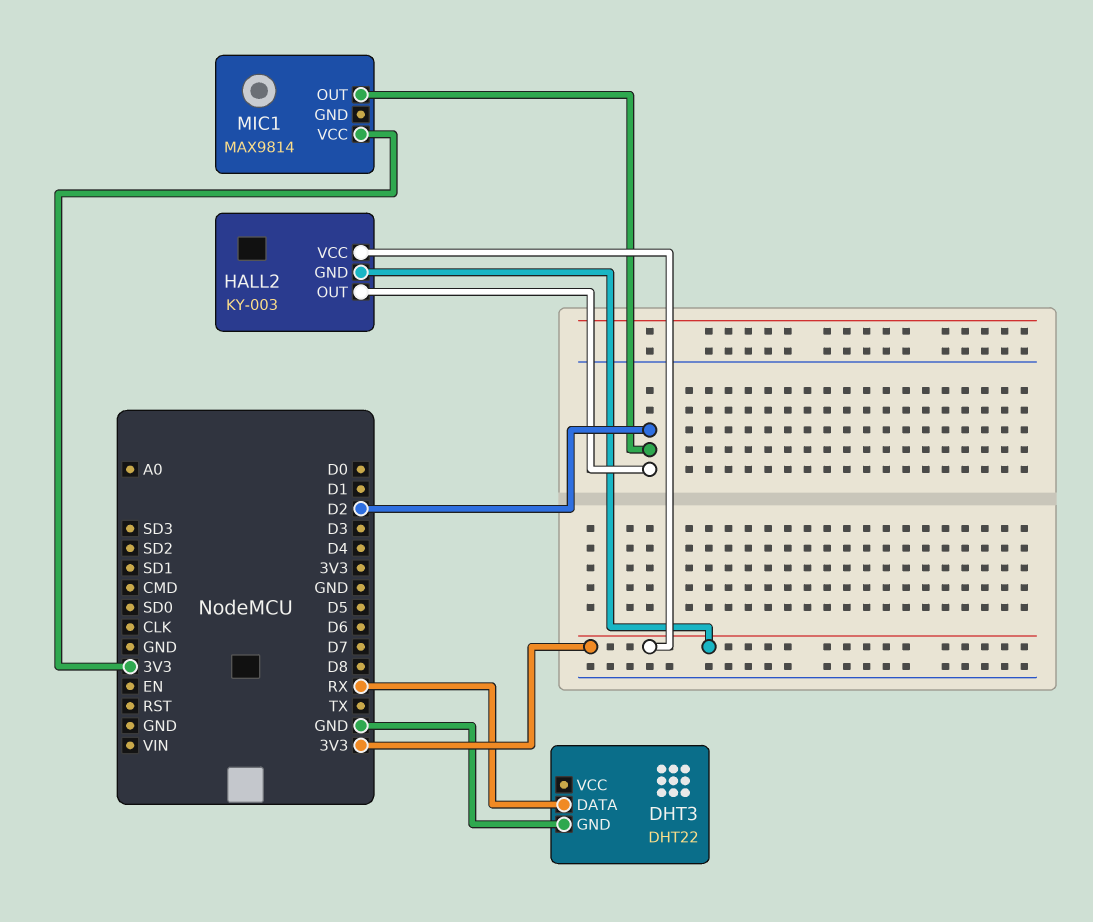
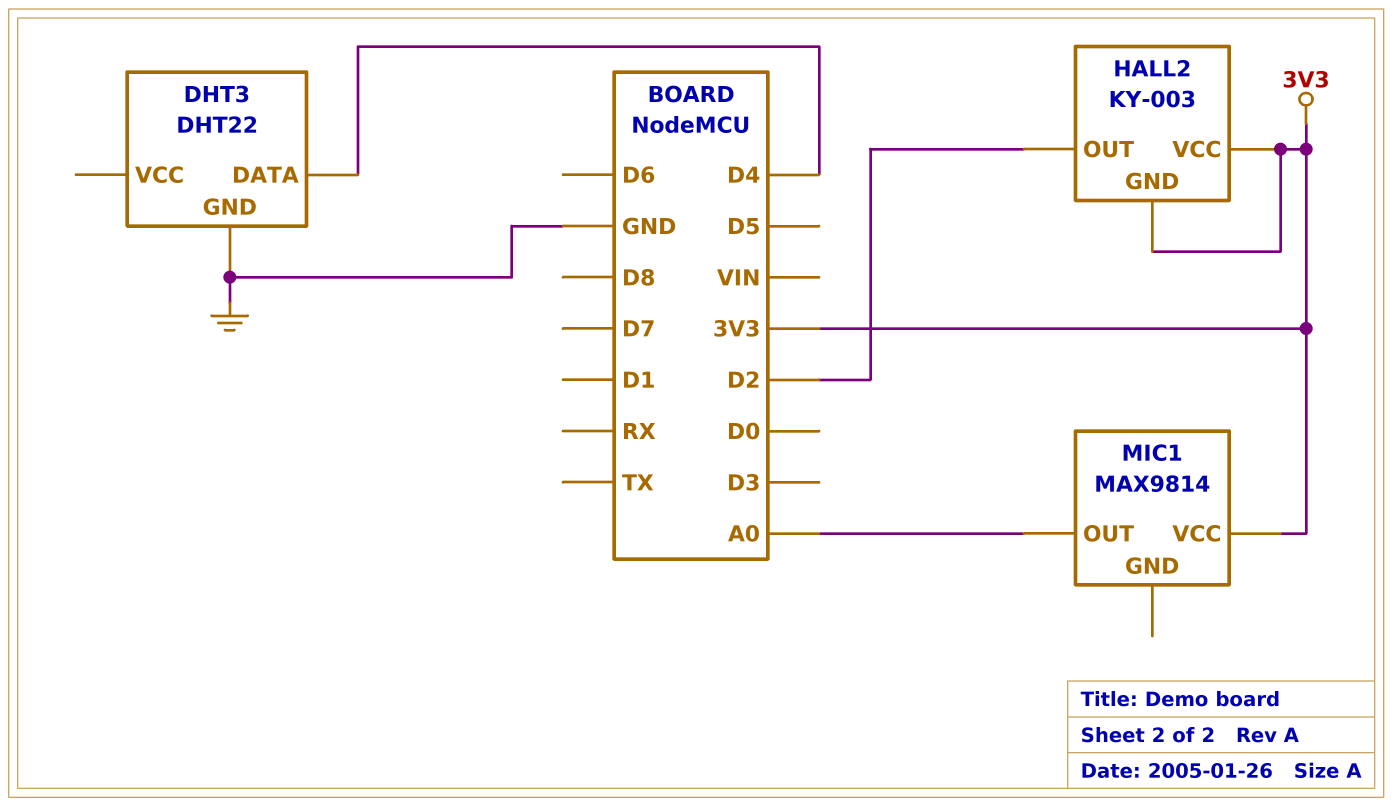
DHT3 pin DATA: RX -> D4
MIC1 pin OUT: D2 -> A0

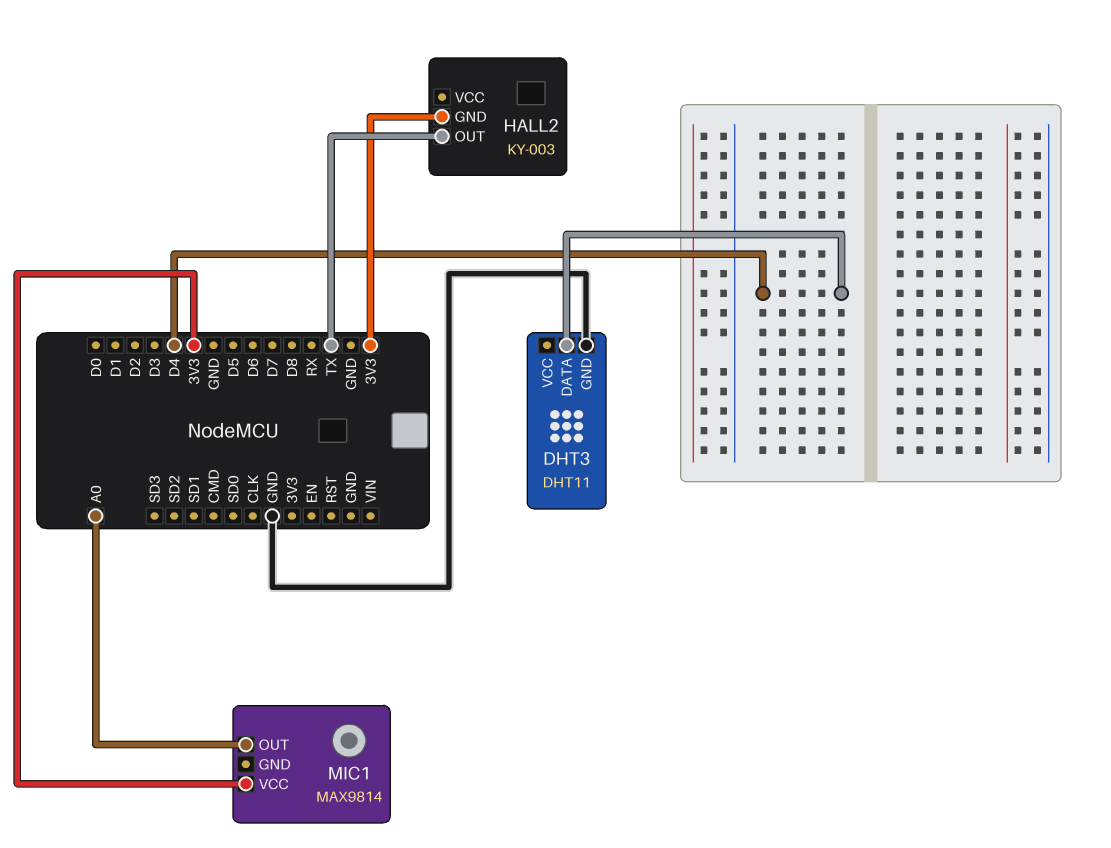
DHT3: DHT22 -> DHT11
HALL2 pin OUT: D2 -> TX
HALL2 pin VCC: 3V3 -> none

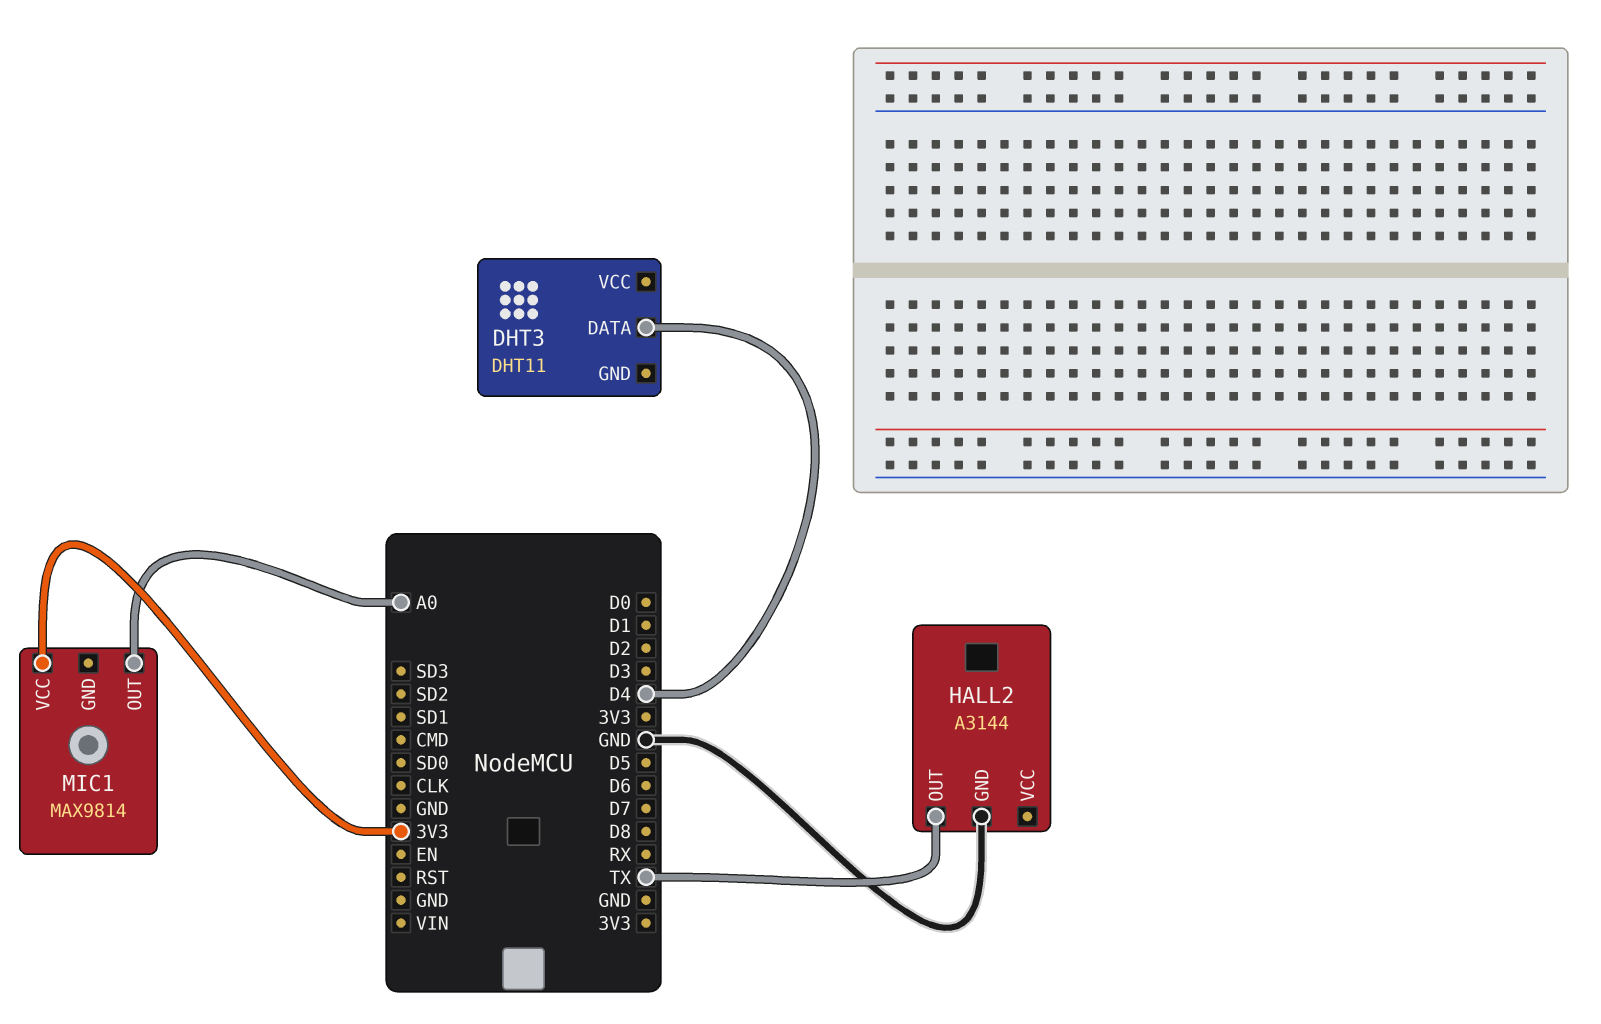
DHT3 pin GND: GND -> none
HALL2: KY-003 -> A3144
HALL2 pin GND: 3V3 -> GND

